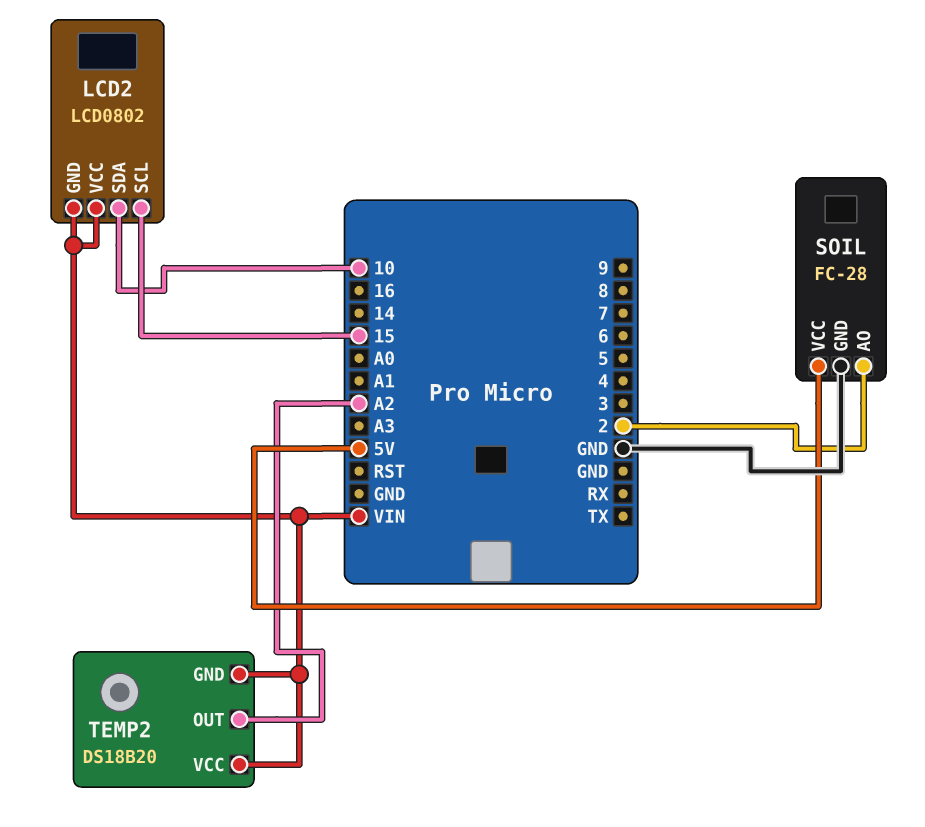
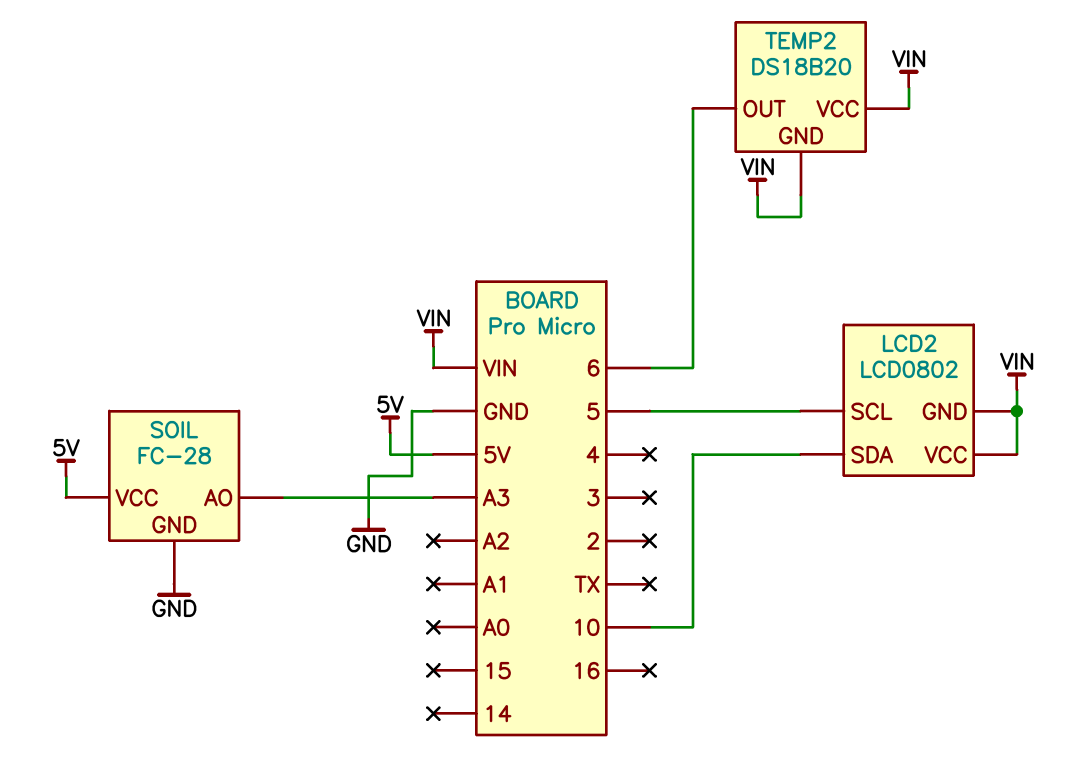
LCD2 pin SCL: 15 -> 5
SOIL pin AO: 2 -> A3
TEMP2 pin OUT: A2 -> 6

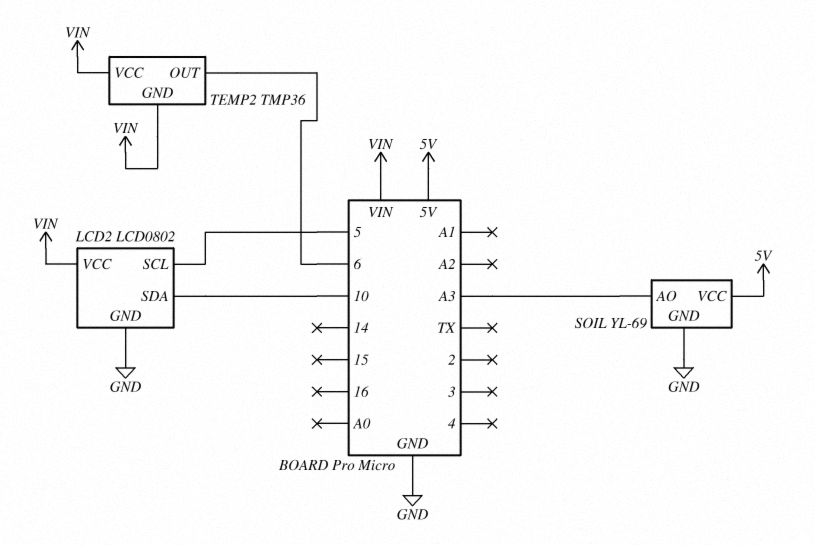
LCD2 pin GND: VIN -> GND
SOIL: FC-28 -> YL-69
TEMP2: DS18B20 -> TMP36

